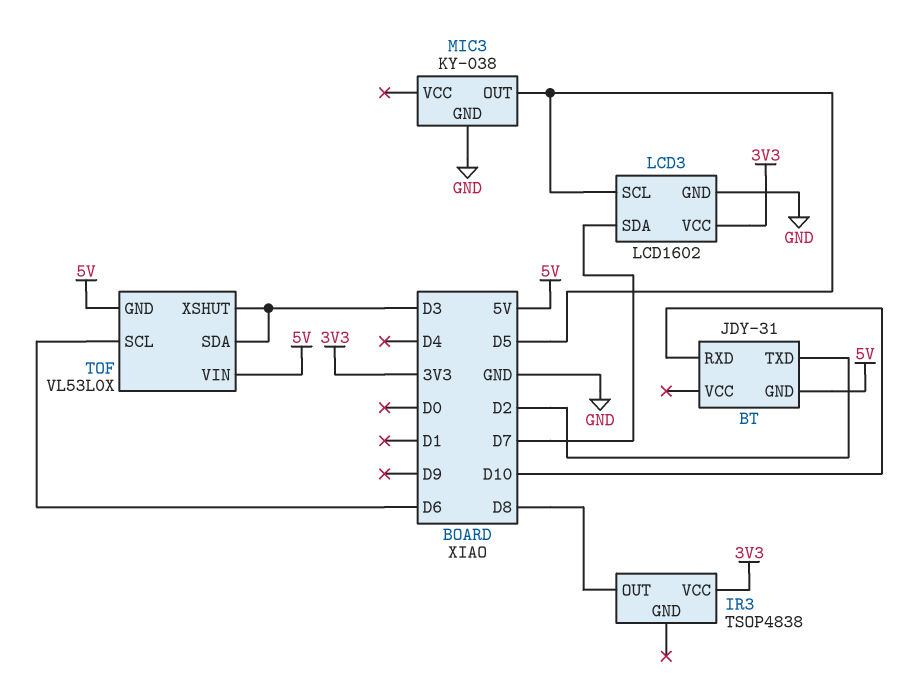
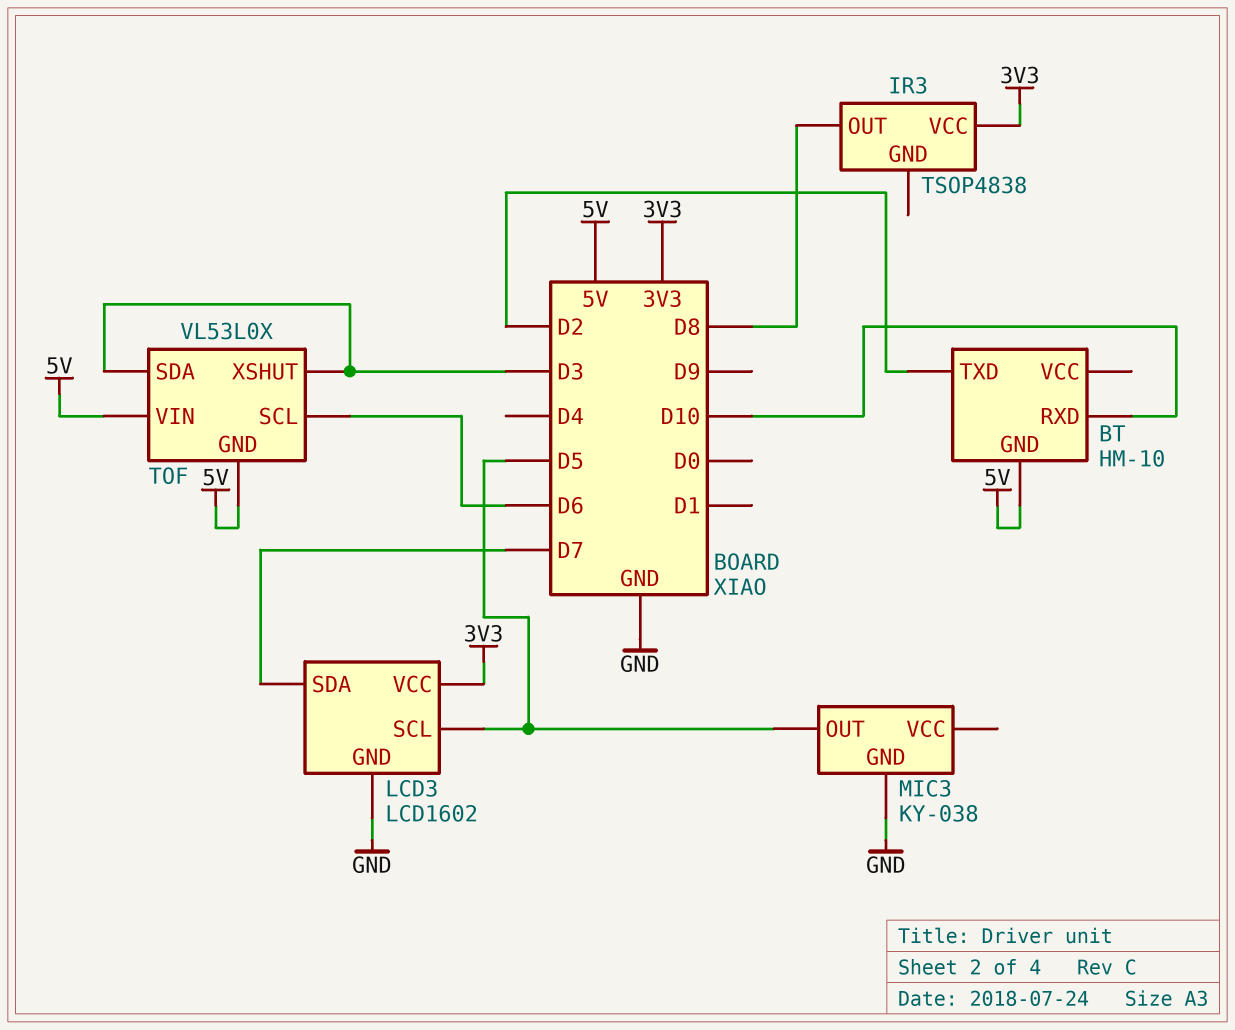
BT: JDY-31 -> HM-10

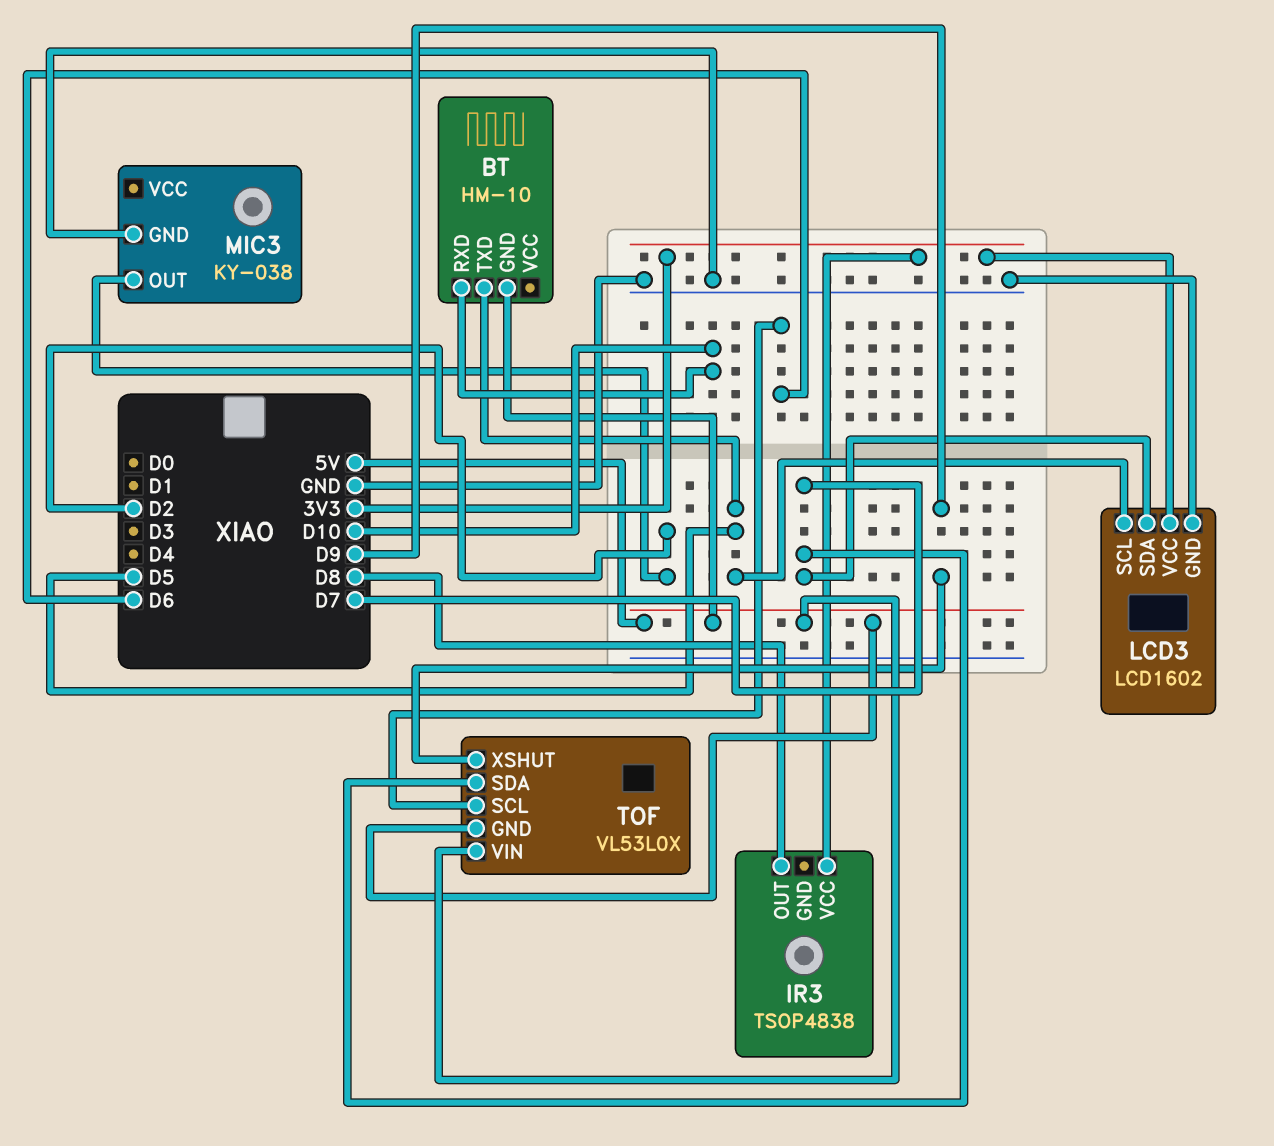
BT pin TXD: D2 -> D5
MIC3 pin OUT: D5 -> D2
TOF pin SDA: D3 -> D7
TOF pin XSHUT: D3 -> D9

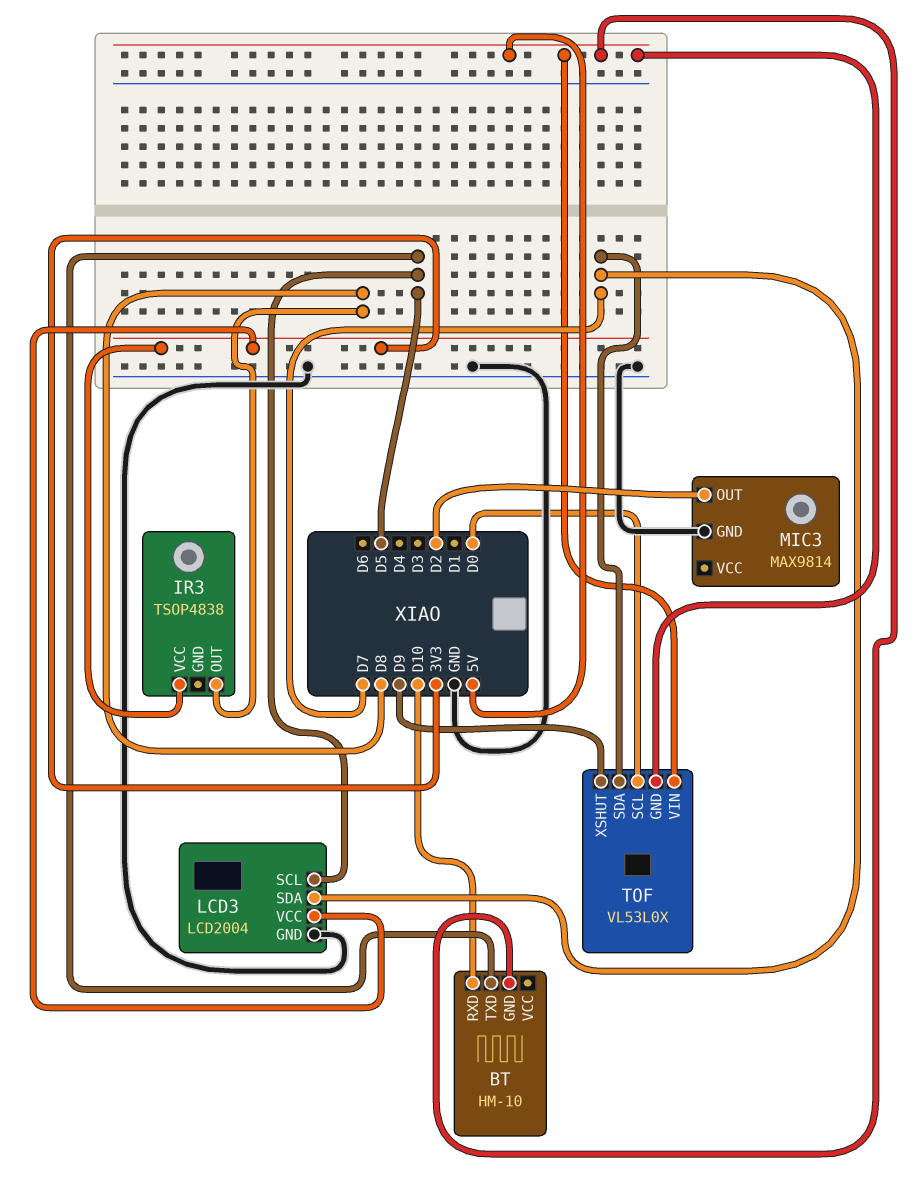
LCD3: LCD1602 -> LCD2004
MIC3: KY-038 -> MAX9814
TOF pin SCL: D6 -> D0

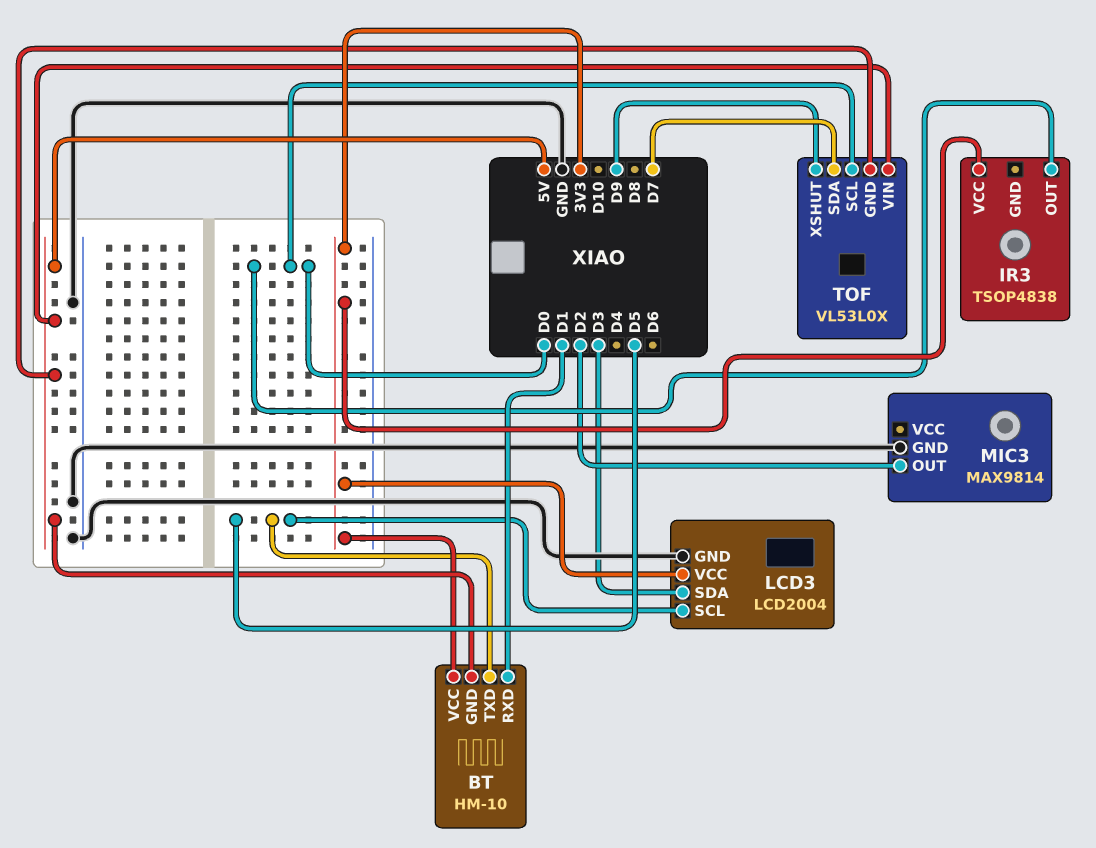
BT pin RXD: D10 -> D1
BT pin VCC: none -> 3V3
IR3 pin OUT: D8 -> D0
LCD3 pin SDA: D7 -> D3

